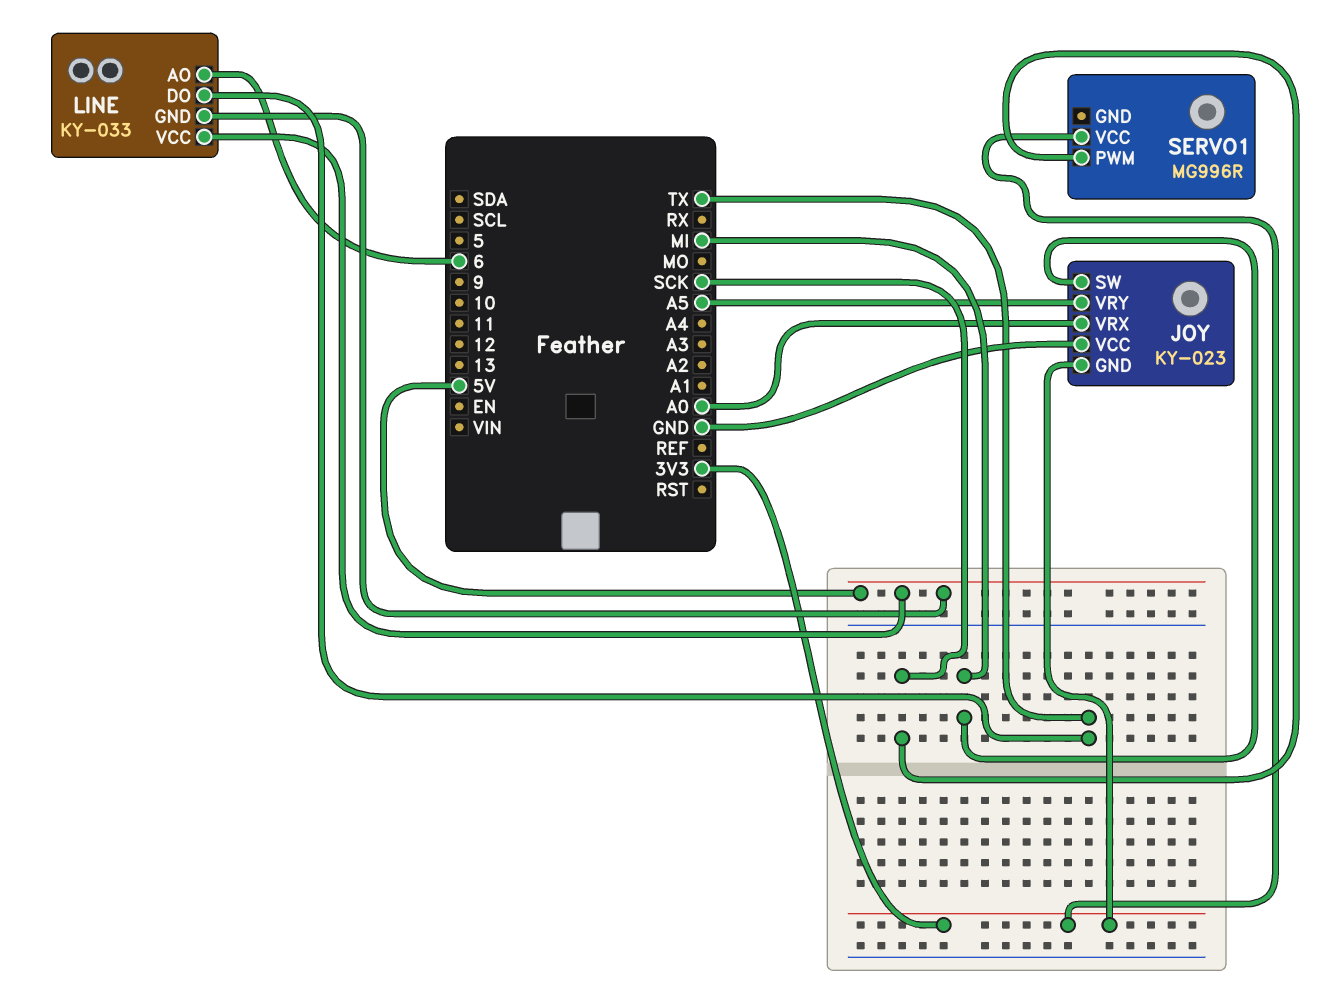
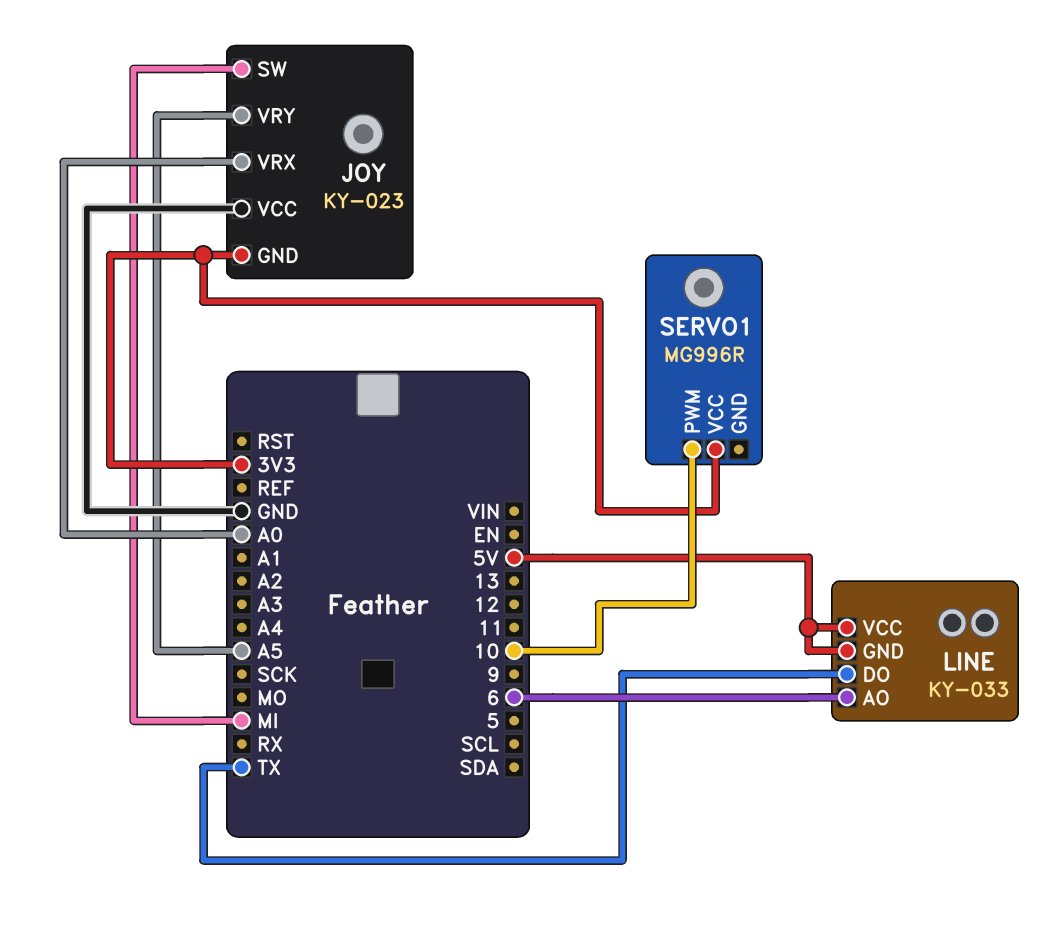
SERVO1 pin PWM: SCK -> 10

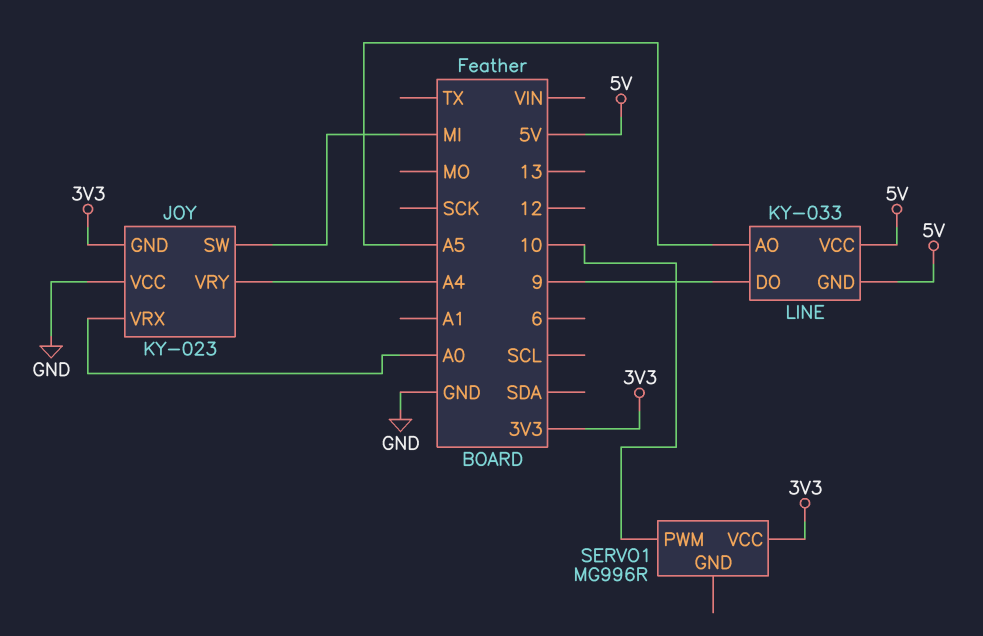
JOY pin VRY: A5 -> A4
LINE pin AO: 6 -> A5
LINE pin DO: TX -> 9

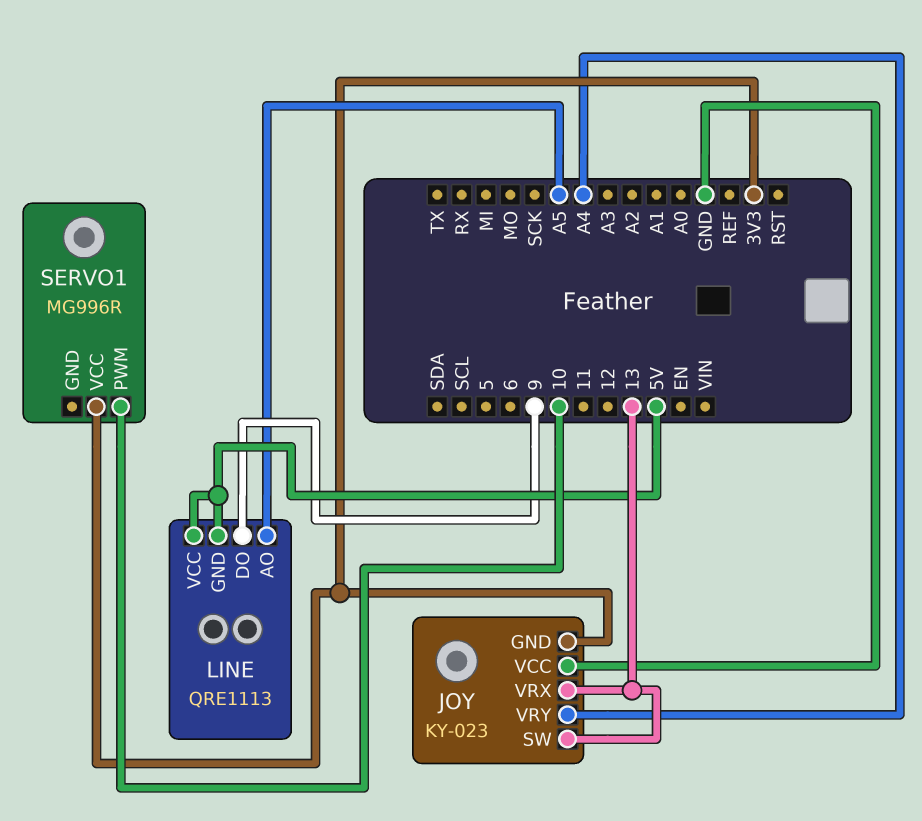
JOY pin SW: MI -> 13
JOY pin VRX: A0 -> 13
LINE: KY-033 -> QRE1113

